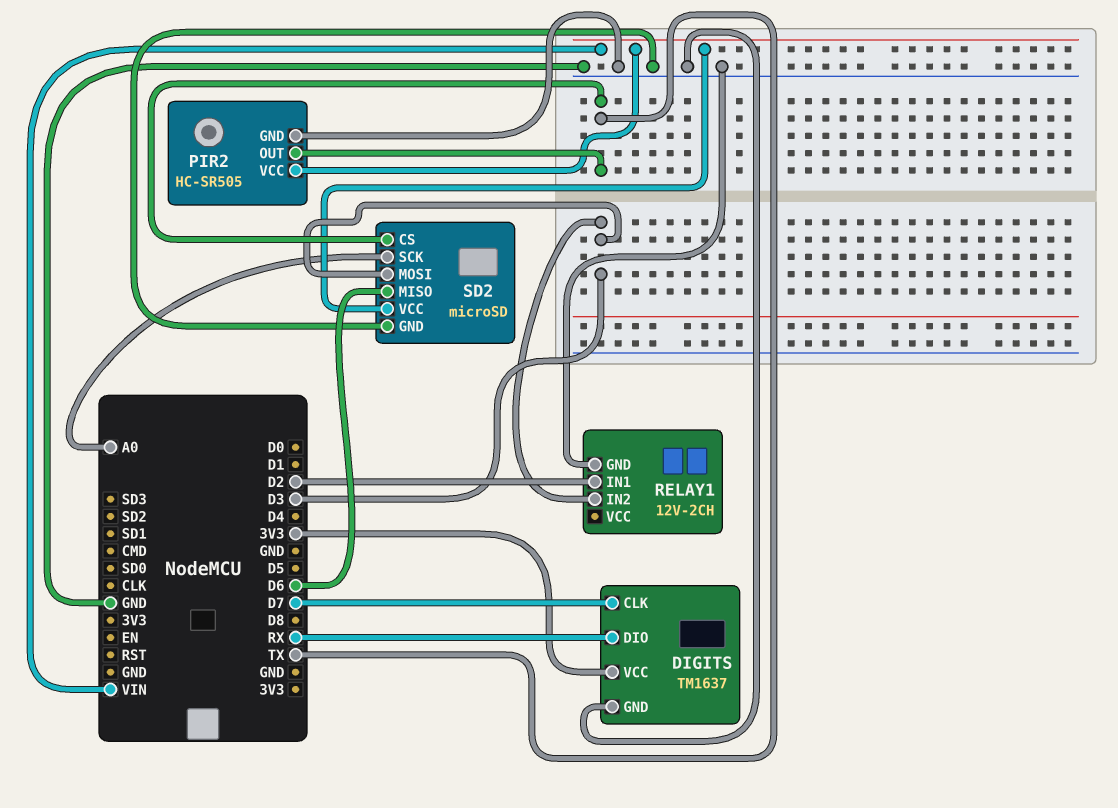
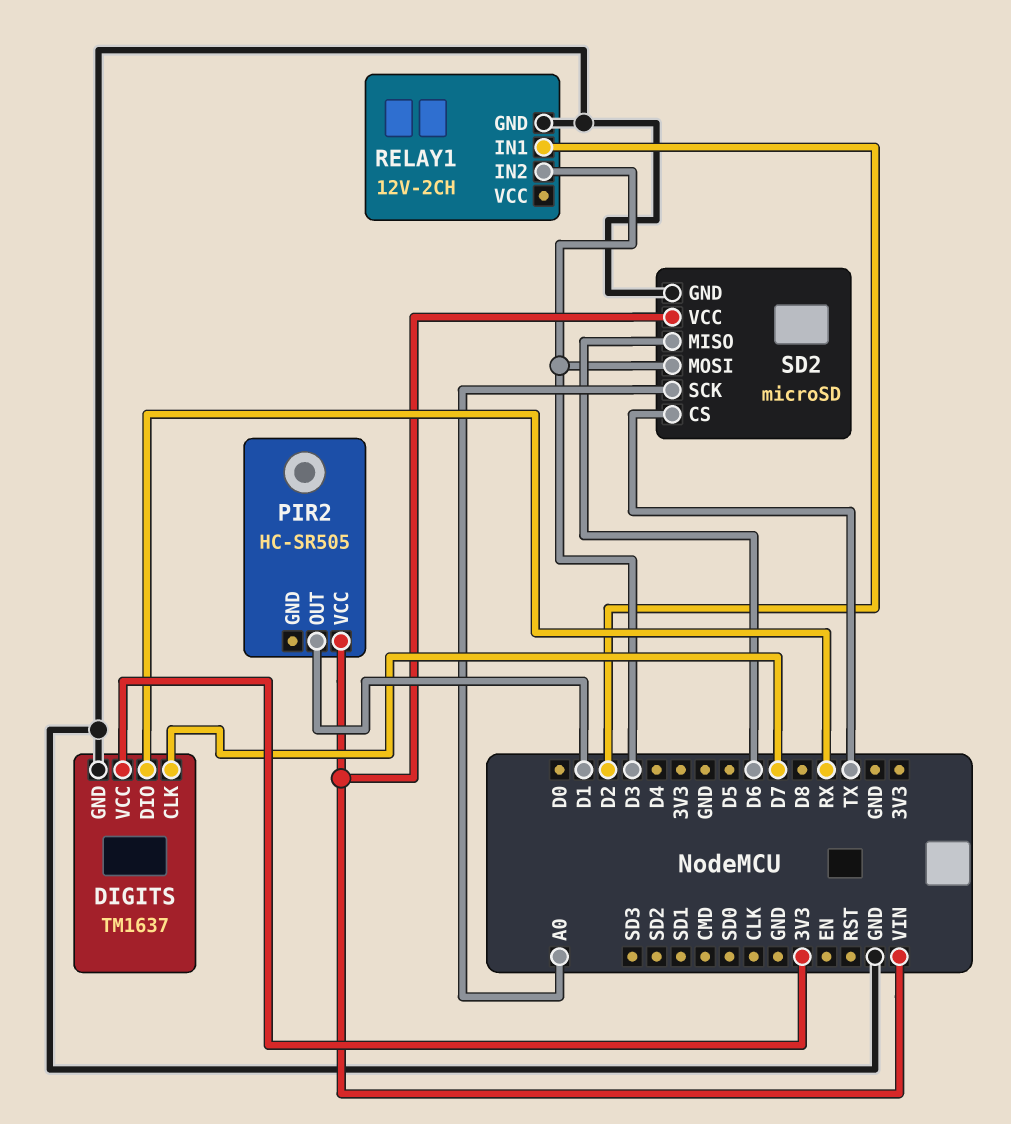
PIR2 pin GND: GND -> none
PIR2 pin OUT: TX -> D1

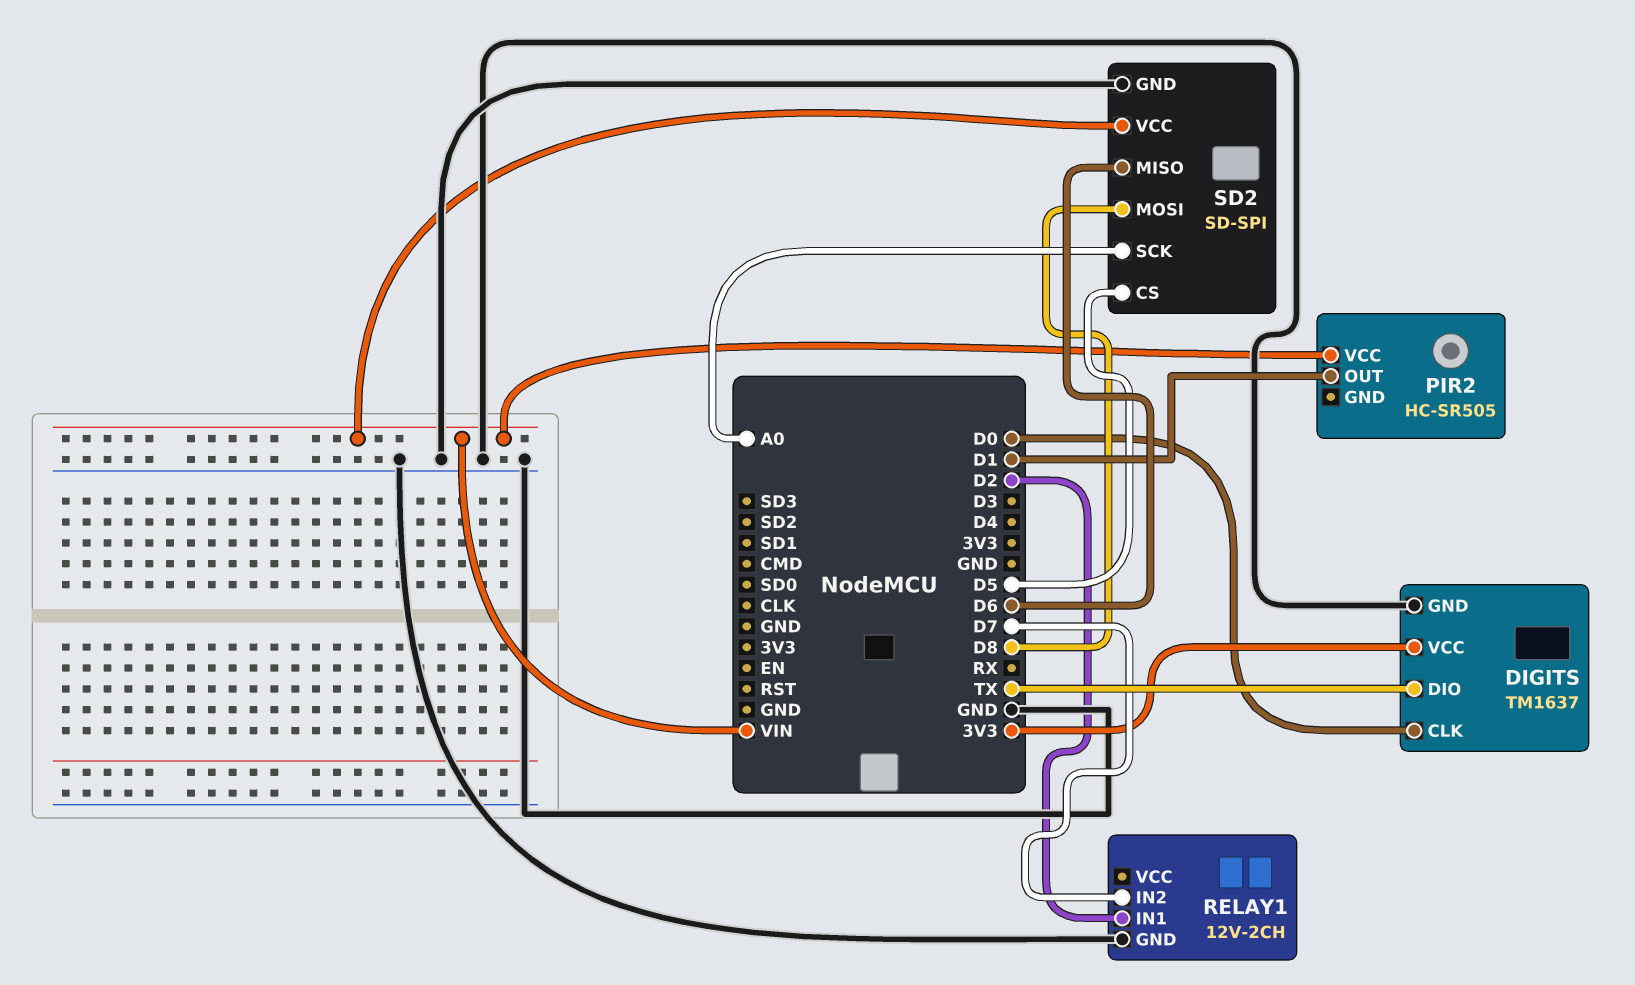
DIGITS pin CLK: D7 -> D0
DIGITS pin DIO: RX -> TX
RELAY1 pin IN2: D3 -> D7
SD2: microSD -> SD-SPI
SD2 pin CS: TX -> D5
SD2 pin MOSI: D3 -> D8

